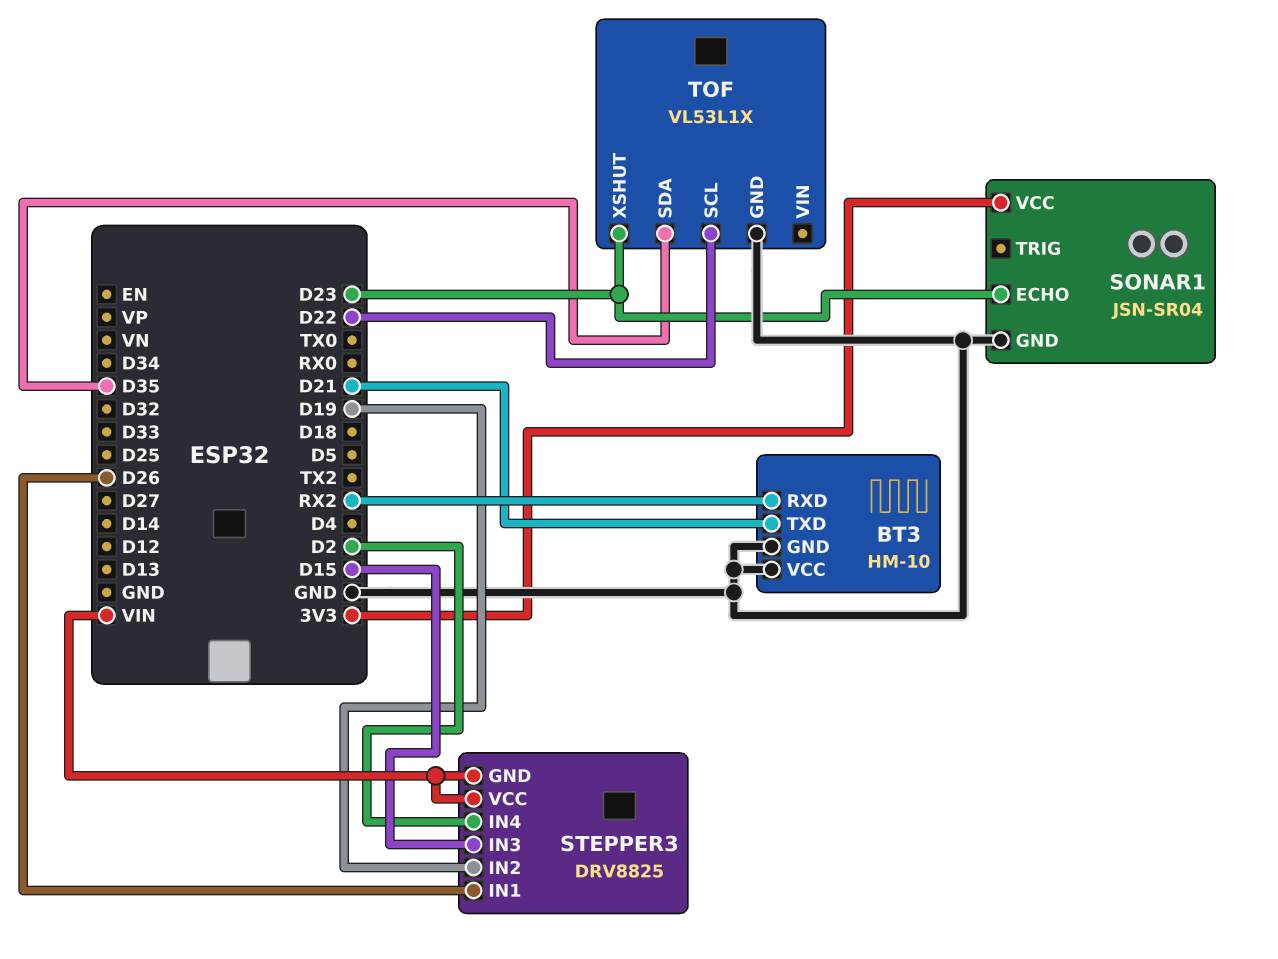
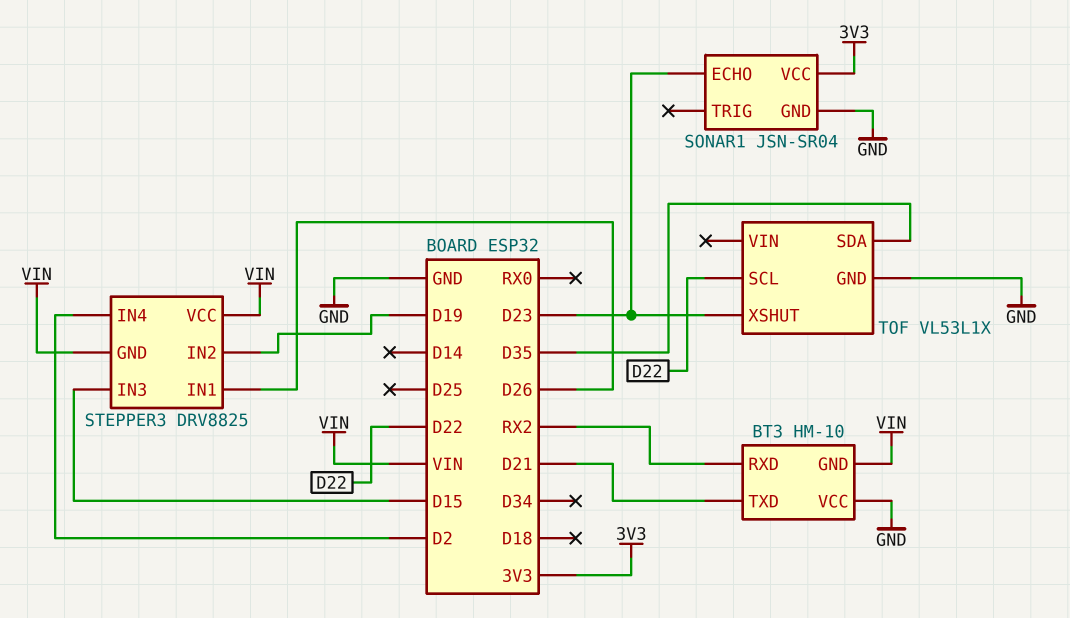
BT3 pin GND: GND -> VIN

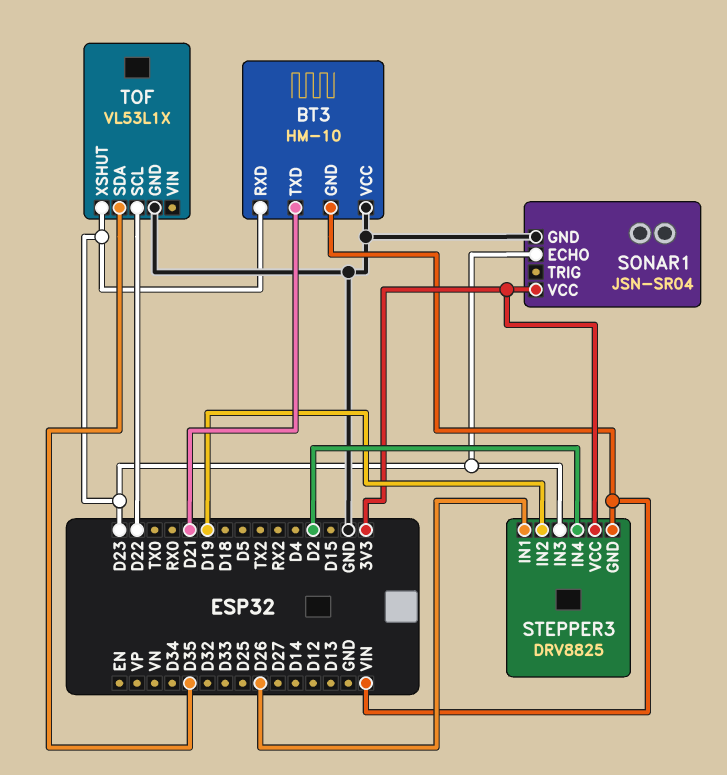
BT3 pin RXD: RX2 -> D23
STEPPER3 pin IN3: D15 -> D23
STEPPER3 pin VCC: VIN -> 3V3

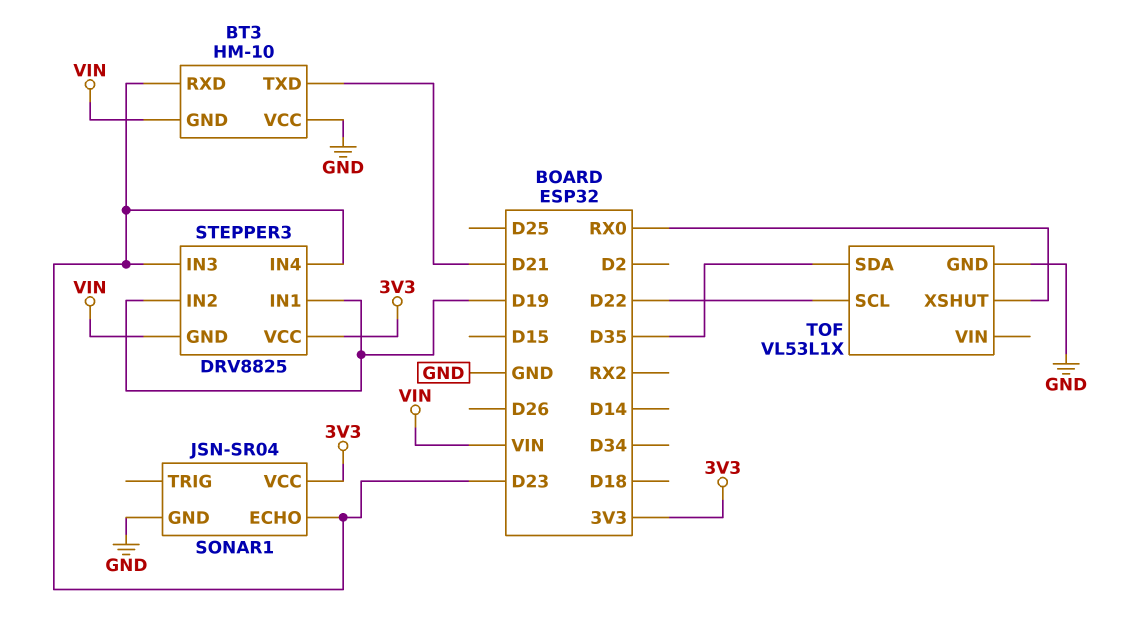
STEPPER3 pin IN1: D26 -> D19
STEPPER3 pin IN4: D2 -> D23
TOF pin XSHUT: D23 -> RX0

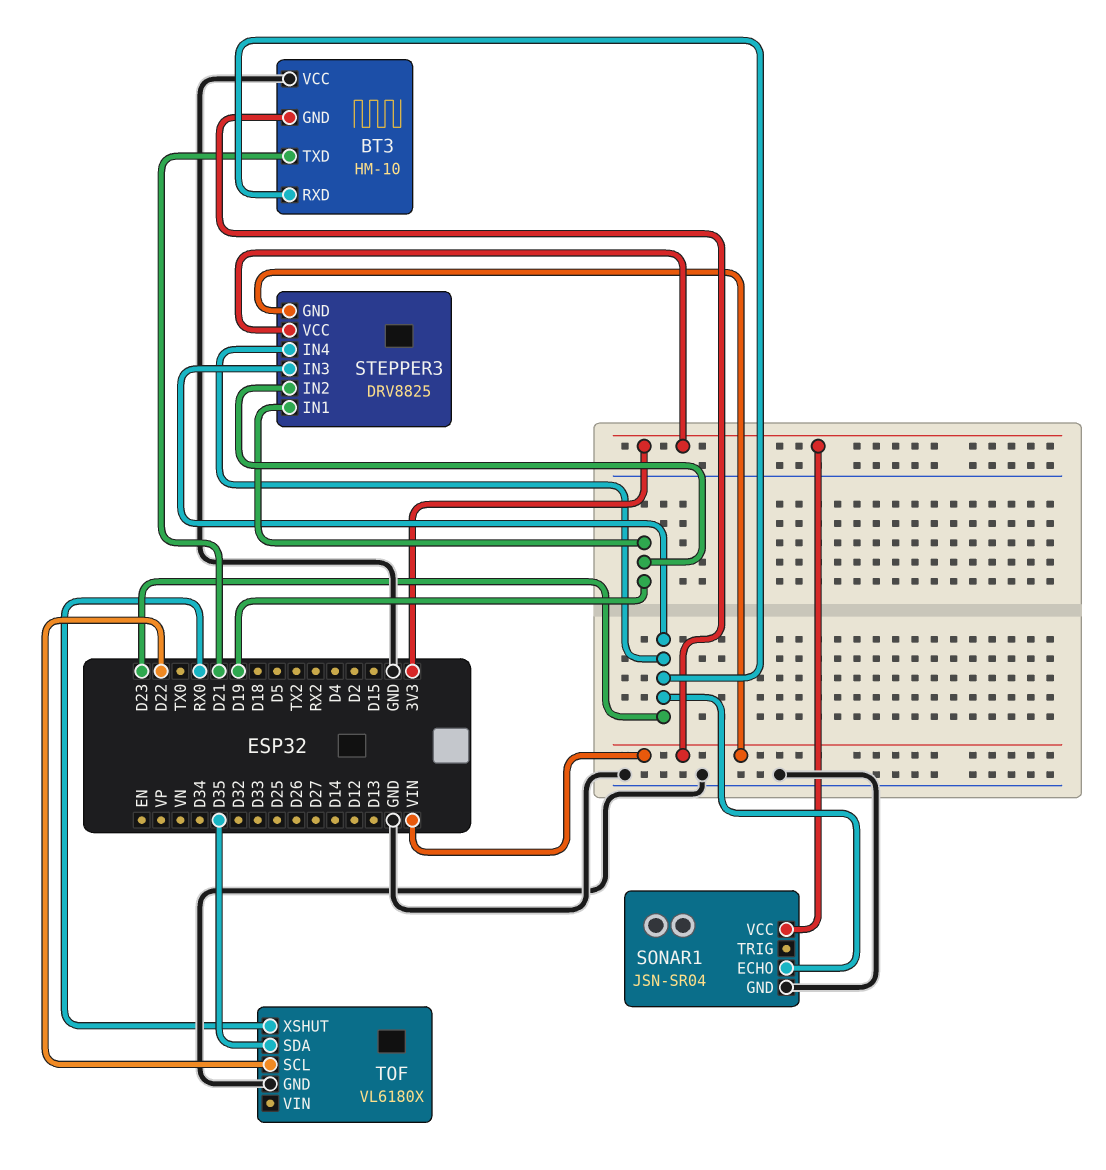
TOF: VL53L1X -> VL6180X

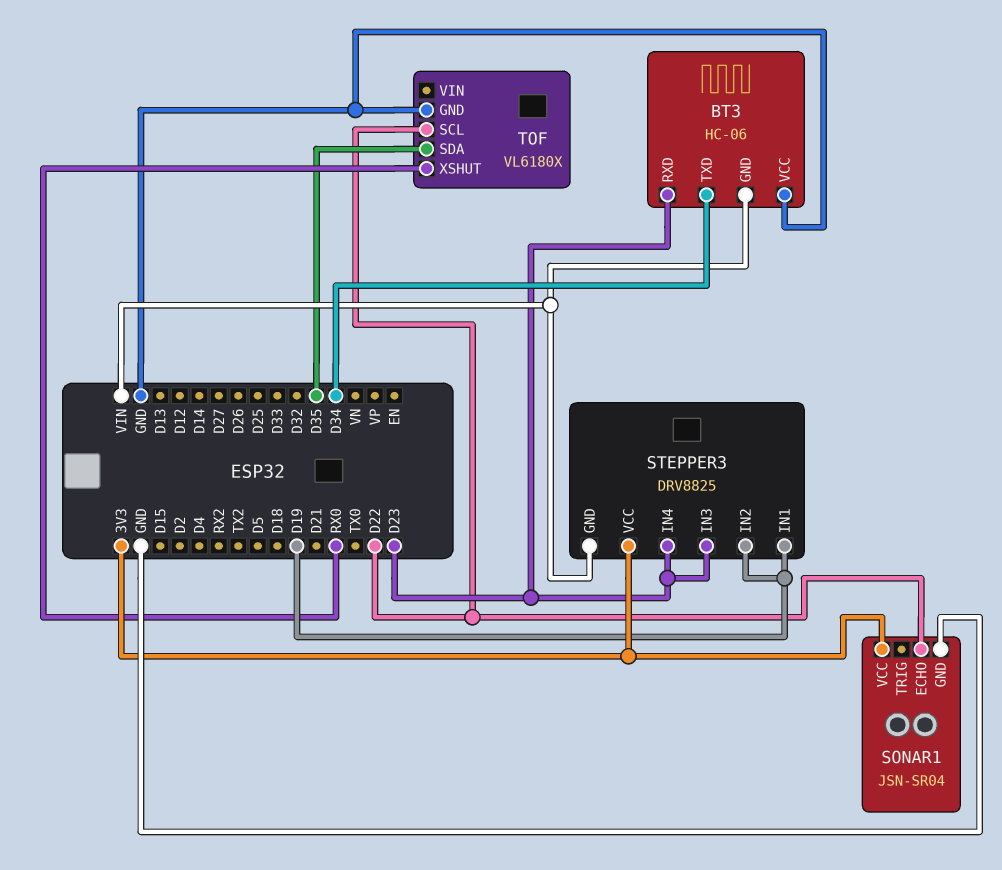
BT3: HM-10 -> HC-06
BT3 pin TXD: D21 -> D34
SONAR1 pin ECHO: D23 -> D22

